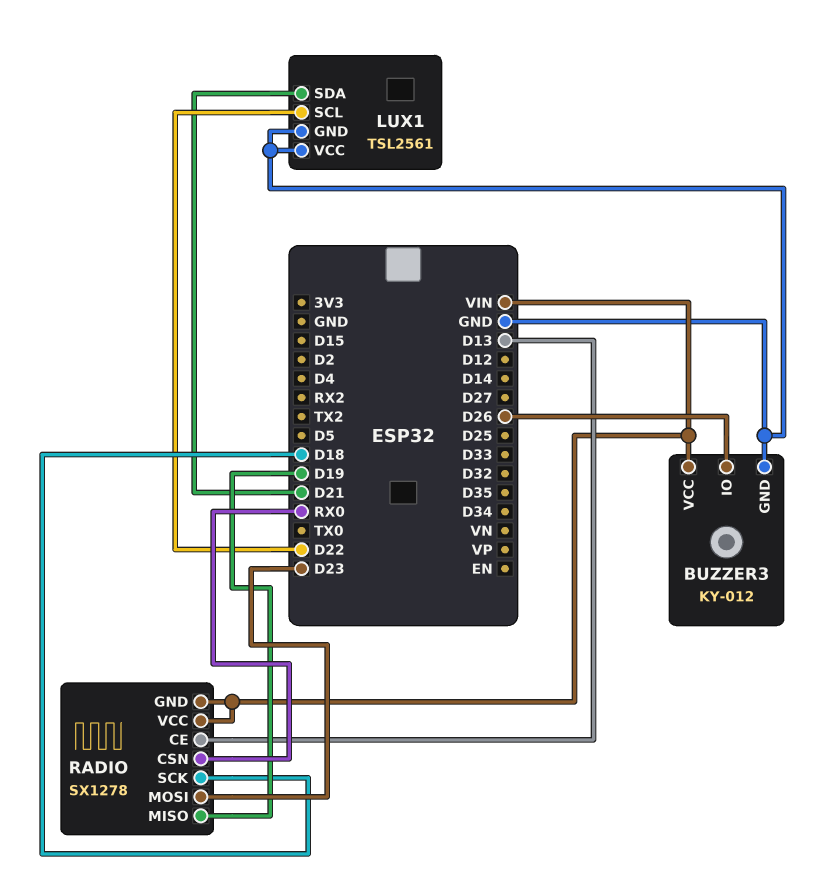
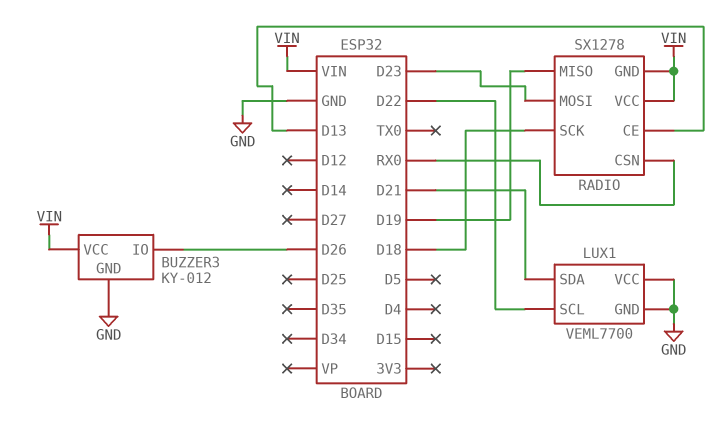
LUX1: TSL2561 -> VEML7700

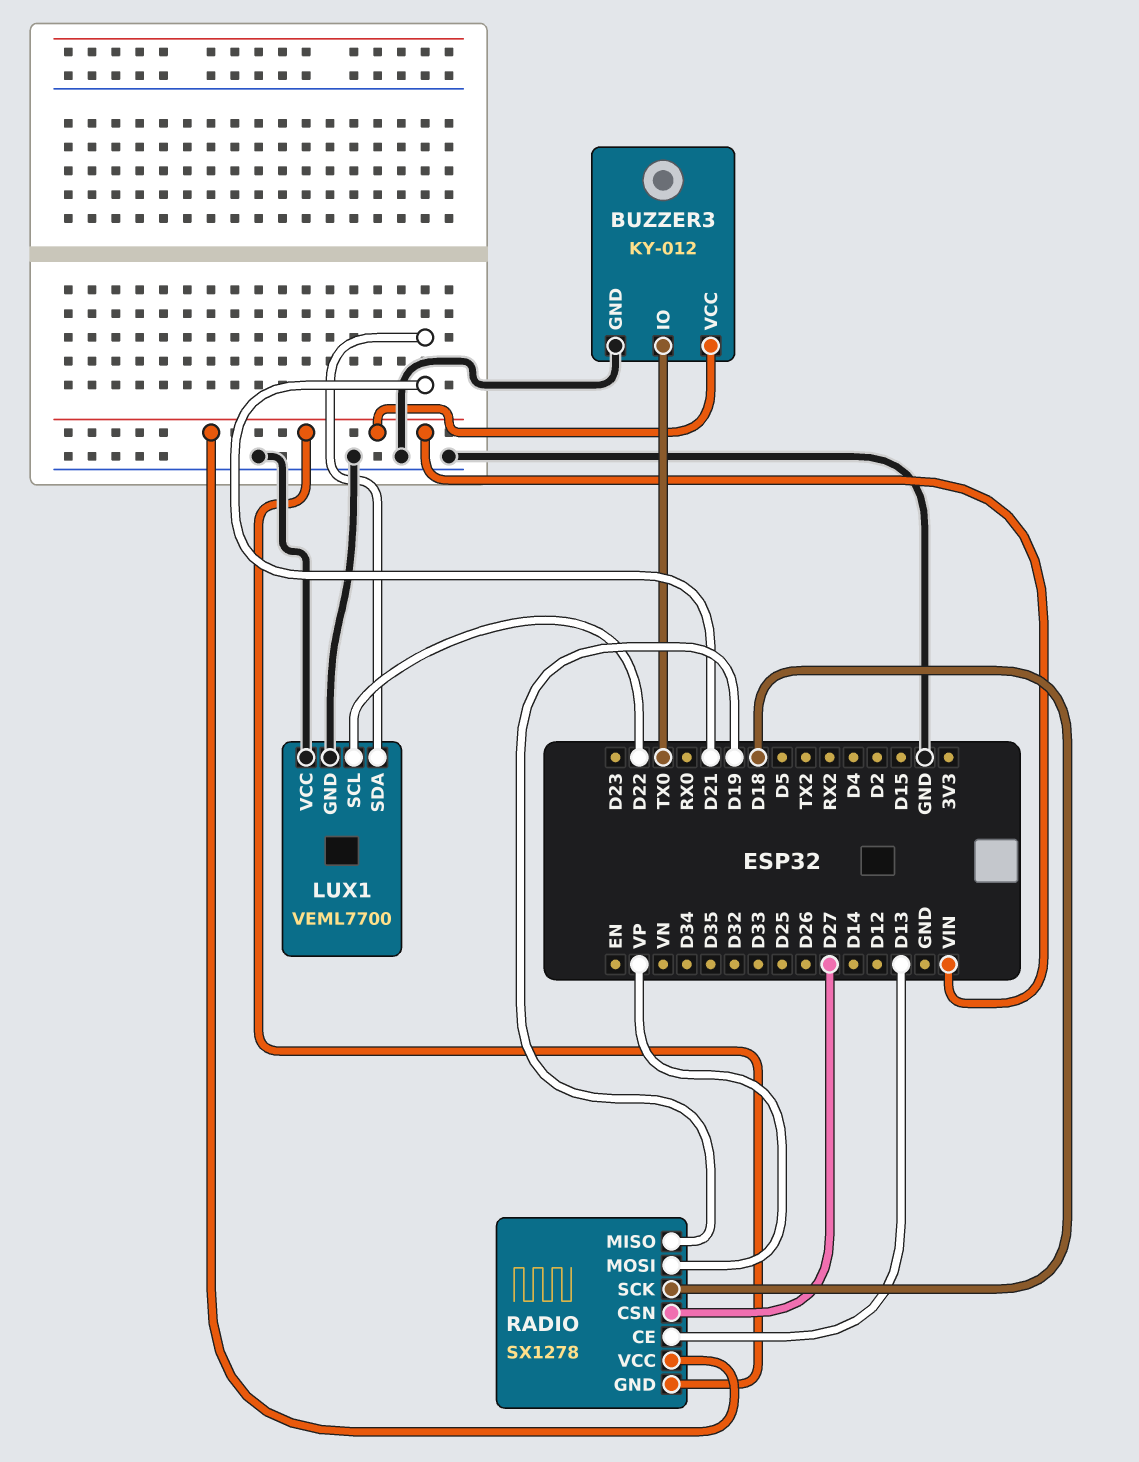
BUZZER3 pin IO: D26 -> TX0
RADIO pin CSN: RX0 -> D27
RADIO pin MOSI: D23 -> VP

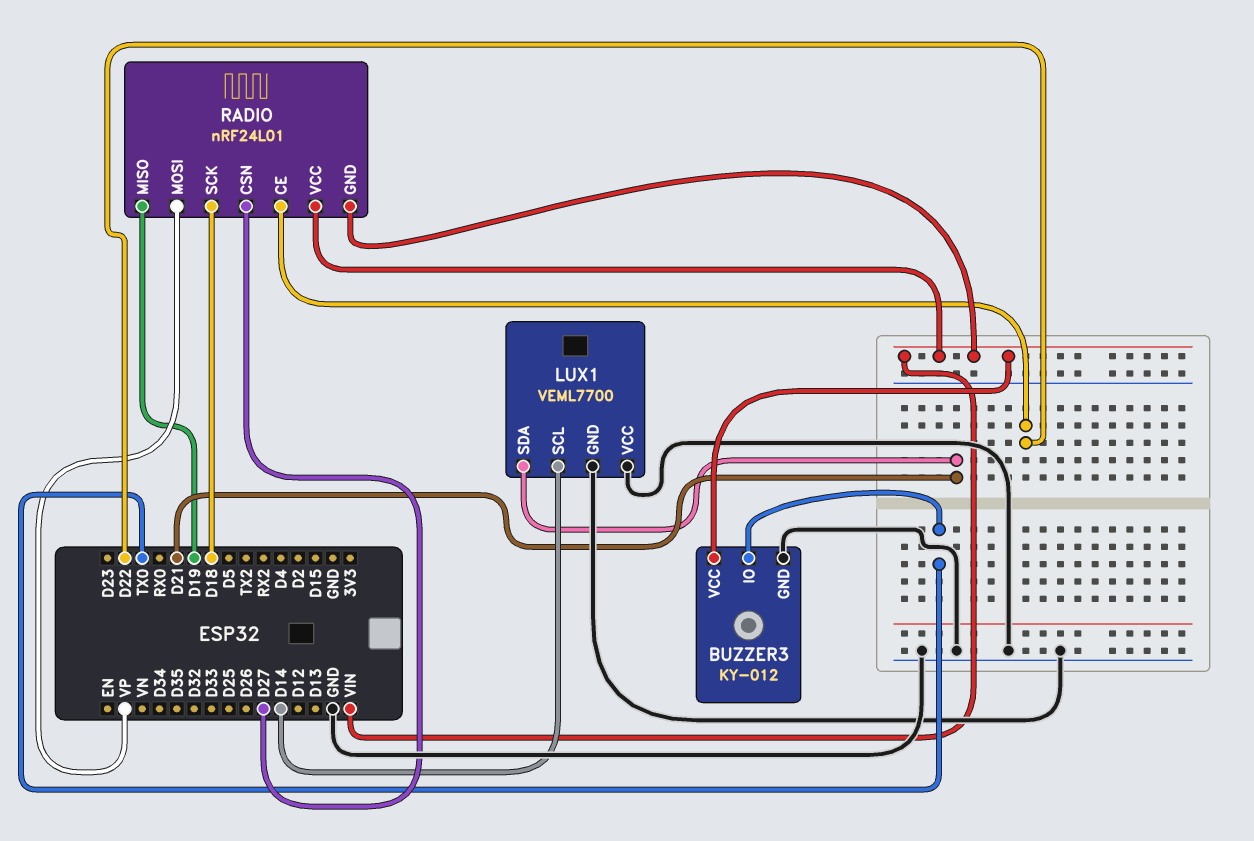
LUX1 pin SCL: D22 -> D14
RADIO: SX1278 -> nRF24L01
RADIO pin CE: D13 -> D22

